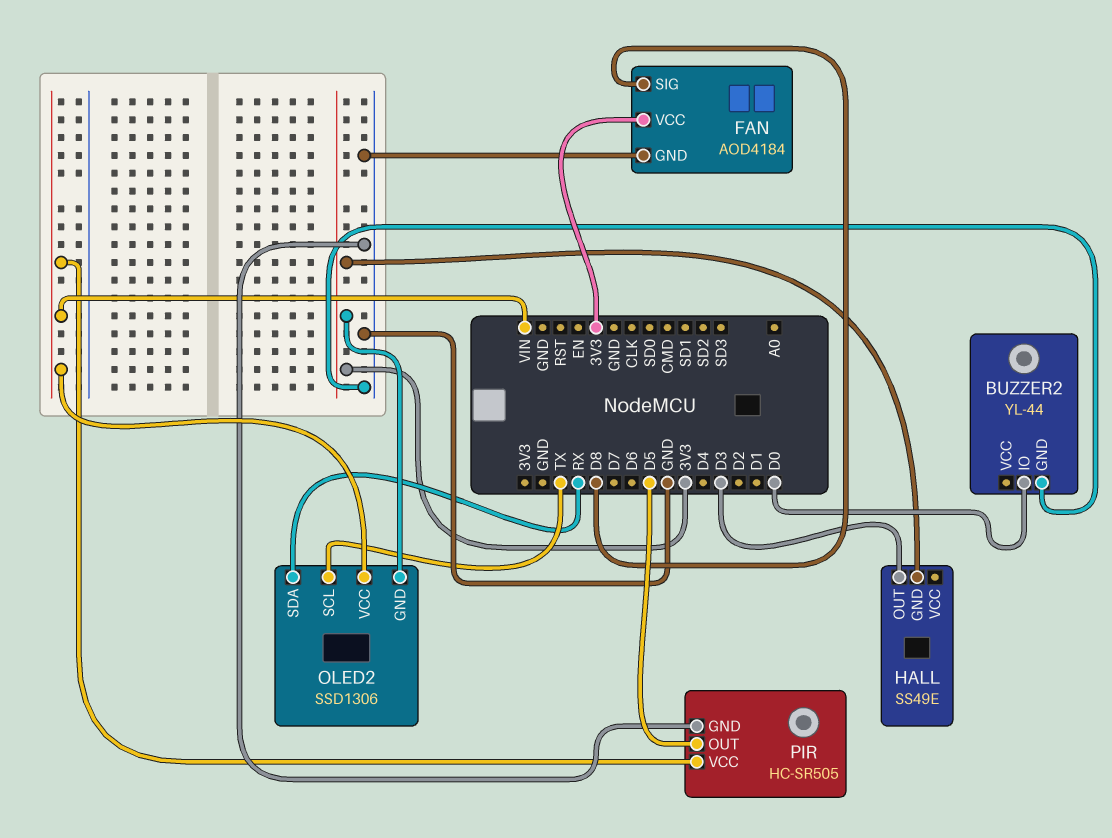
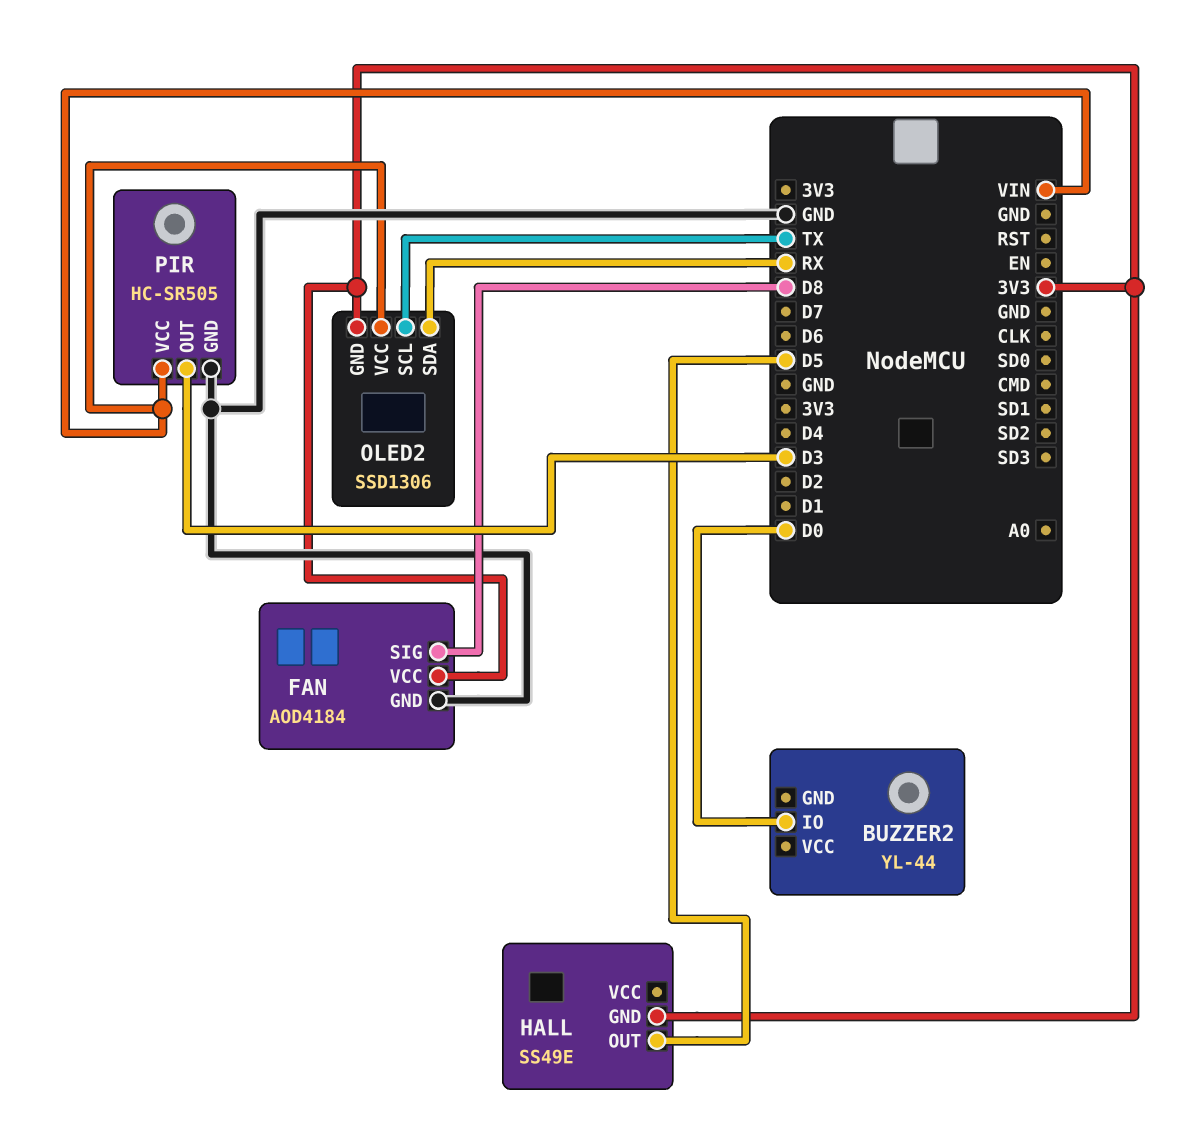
BUZZER2 pin GND: GND -> none
HALL pin OUT: D3 -> D5
PIR pin OUT: D5 -> D3

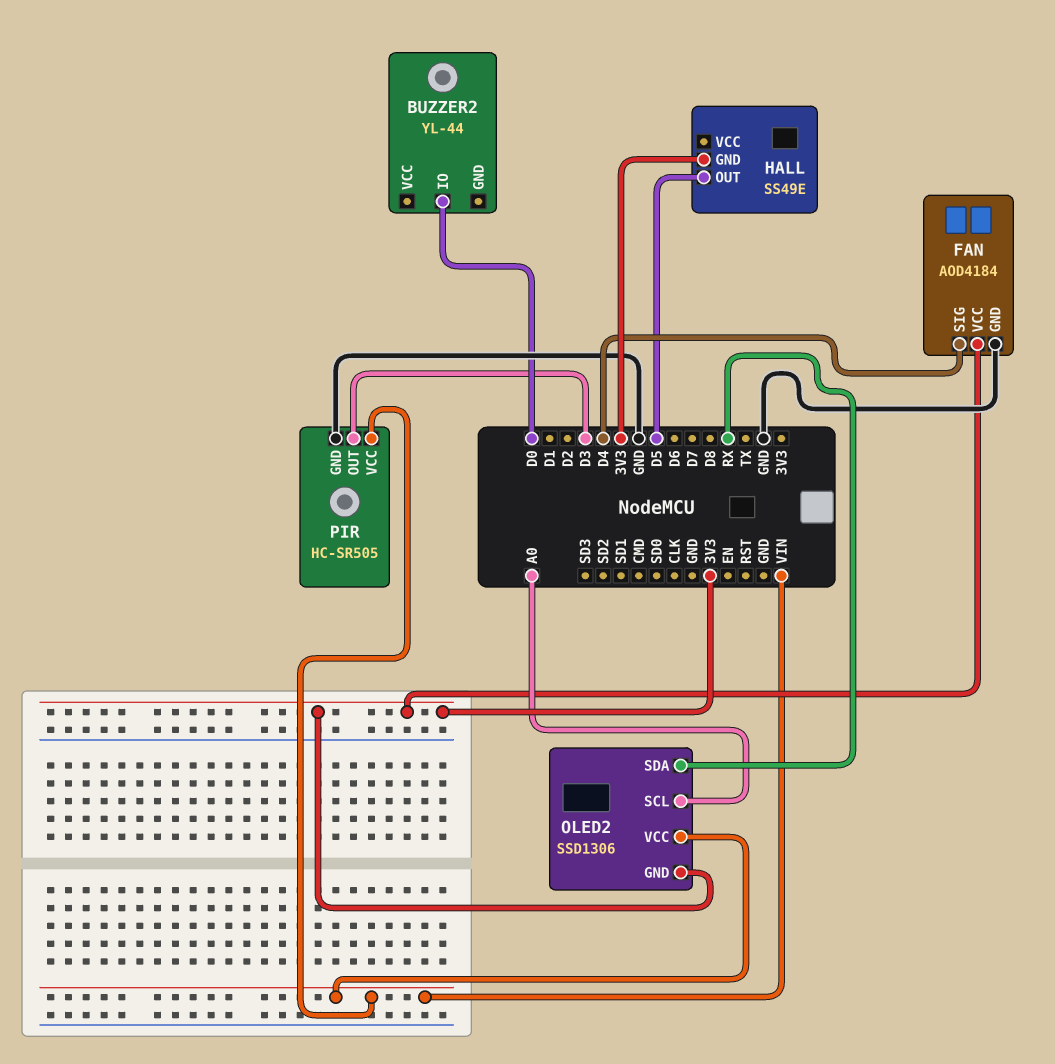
FAN pin SIG: D8 -> D4
OLED2 pin SCL: TX -> A0

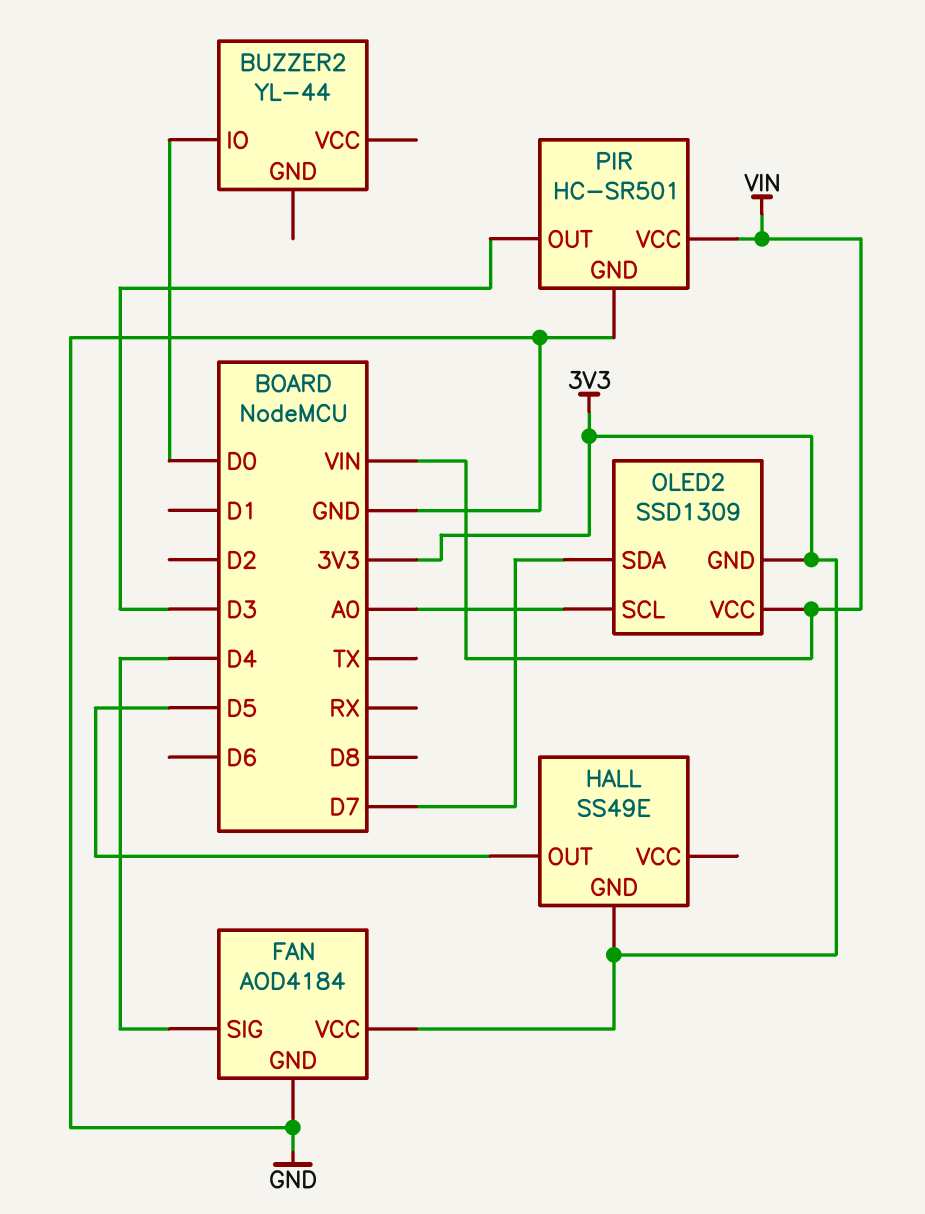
OLED2: SSD1306 -> SSD1309
OLED2 pin SDA: RX -> D7
PIR: HC-SR505 -> HC-SR501

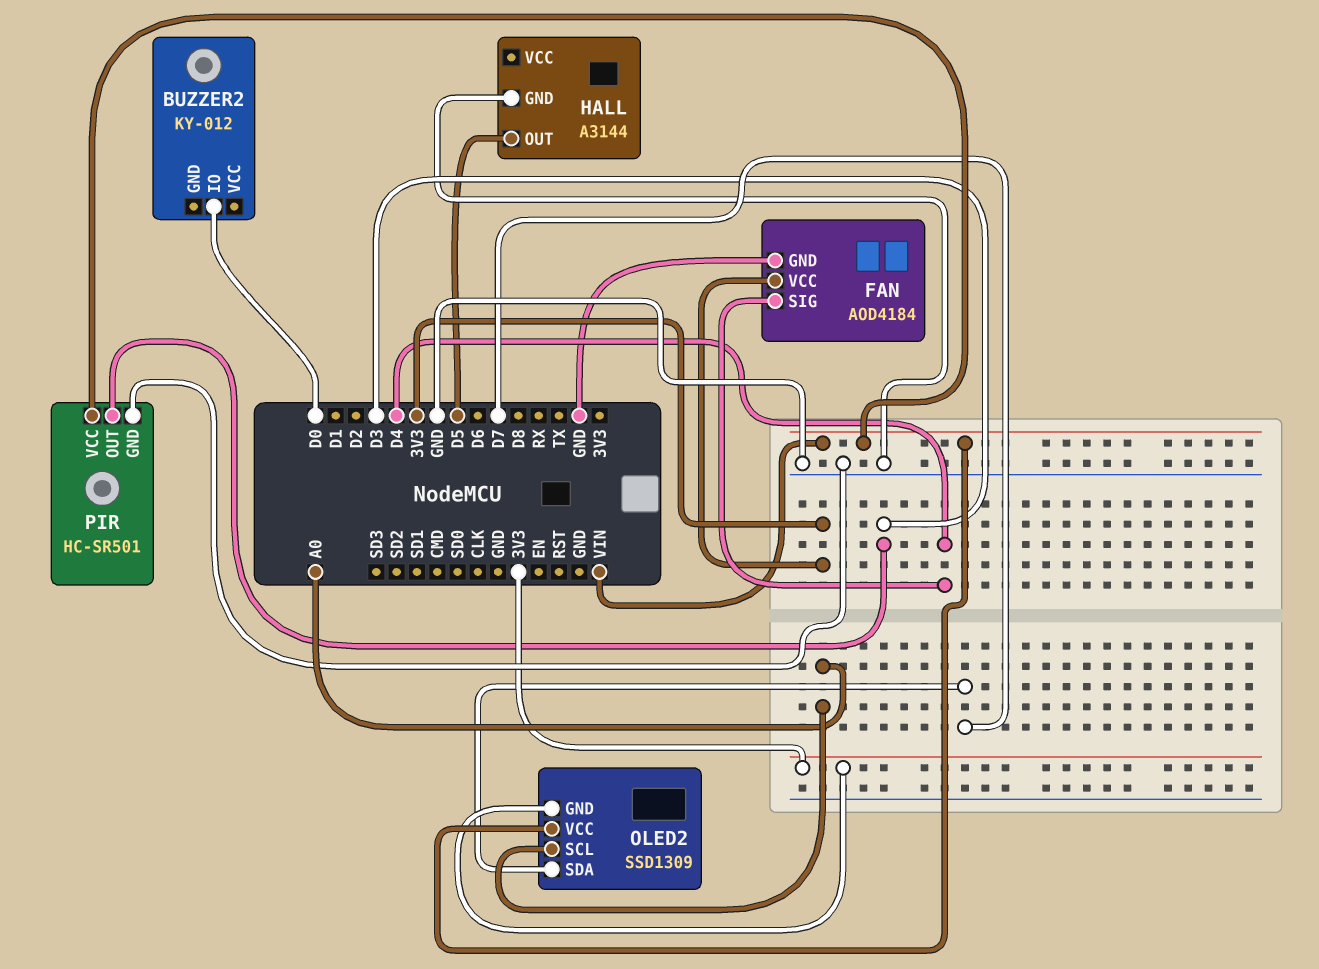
BUZZER2: YL-44 -> KY-012
HALL: SS49E -> A3144
HALL pin GND: 3V3 -> GND

